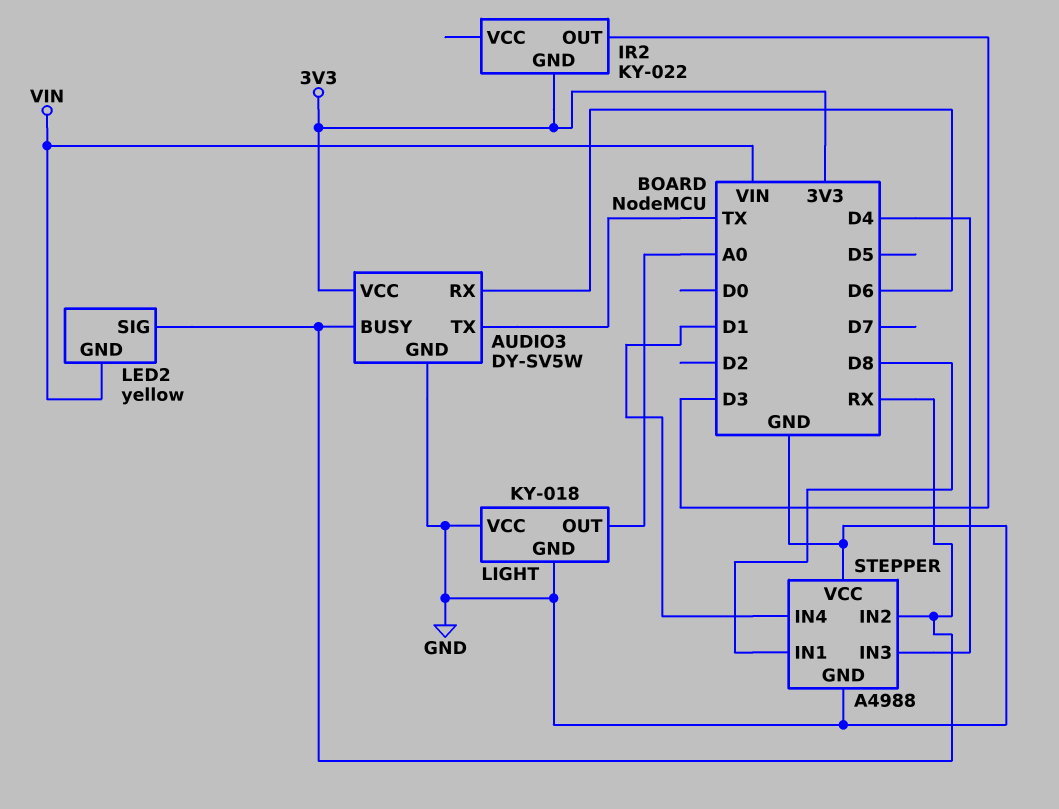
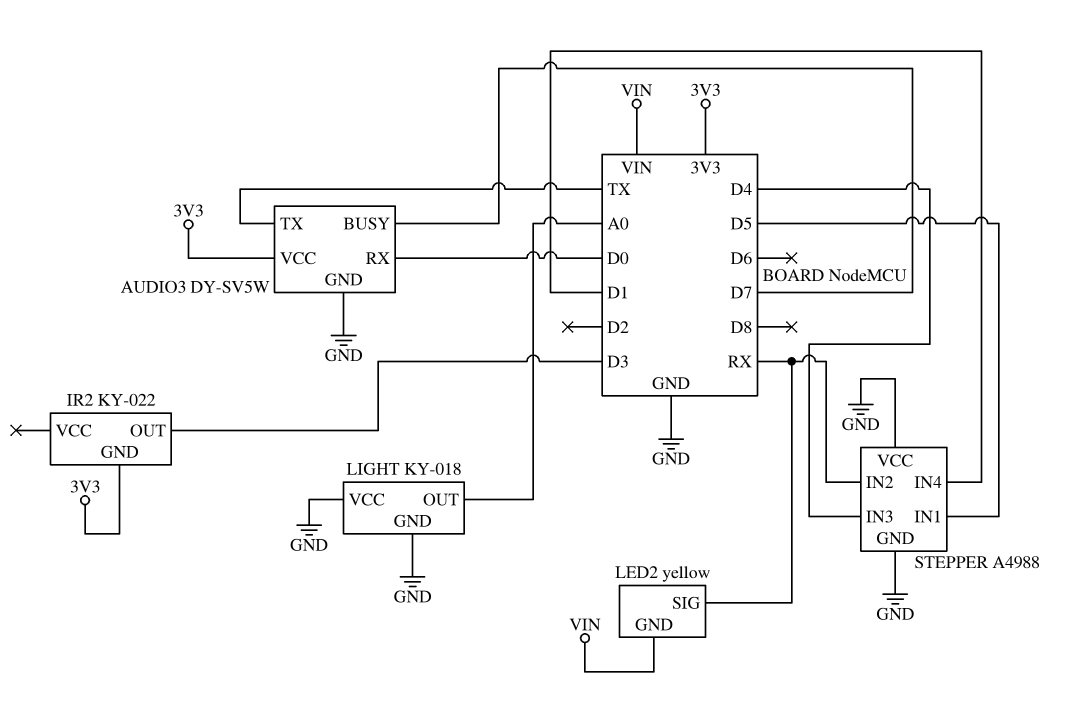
AUDIO3 pin BUSY: RX -> D7
AUDIO3 pin RX: D6 -> D0
STEPPER pin IN1: D8 -> D5

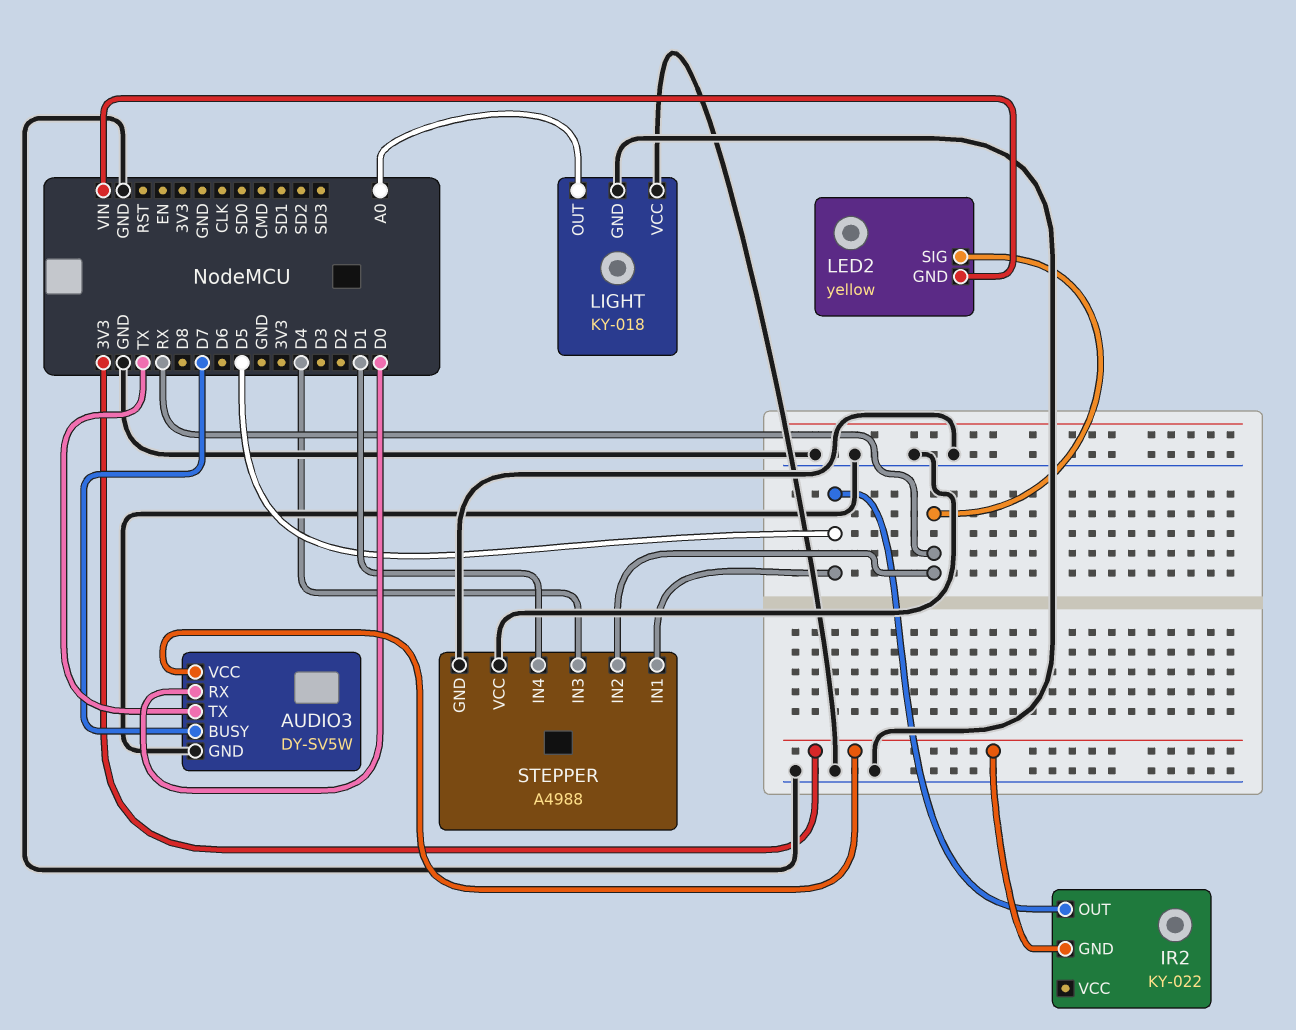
IR2 pin OUT: D3 -> D5

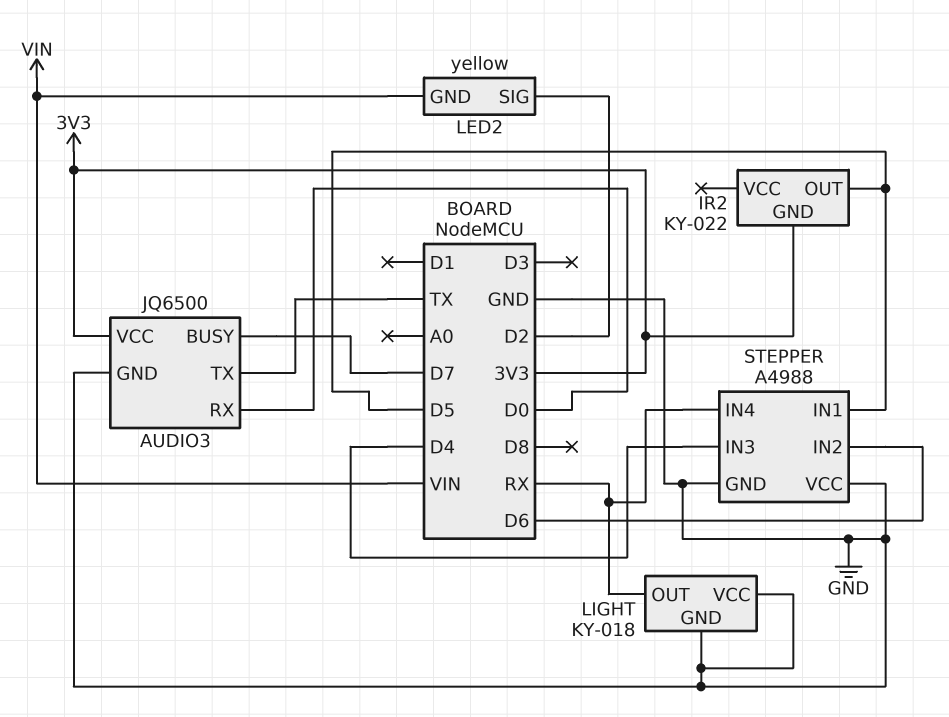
AUDIO3: DY-SV5W -> JQ6500
LED2 pin SIG: RX -> D2
LIGHT pin OUT: A0 -> RX
STEPPER pin IN2: RX -> D6
STEPPER pin IN4: D1 -> RX

